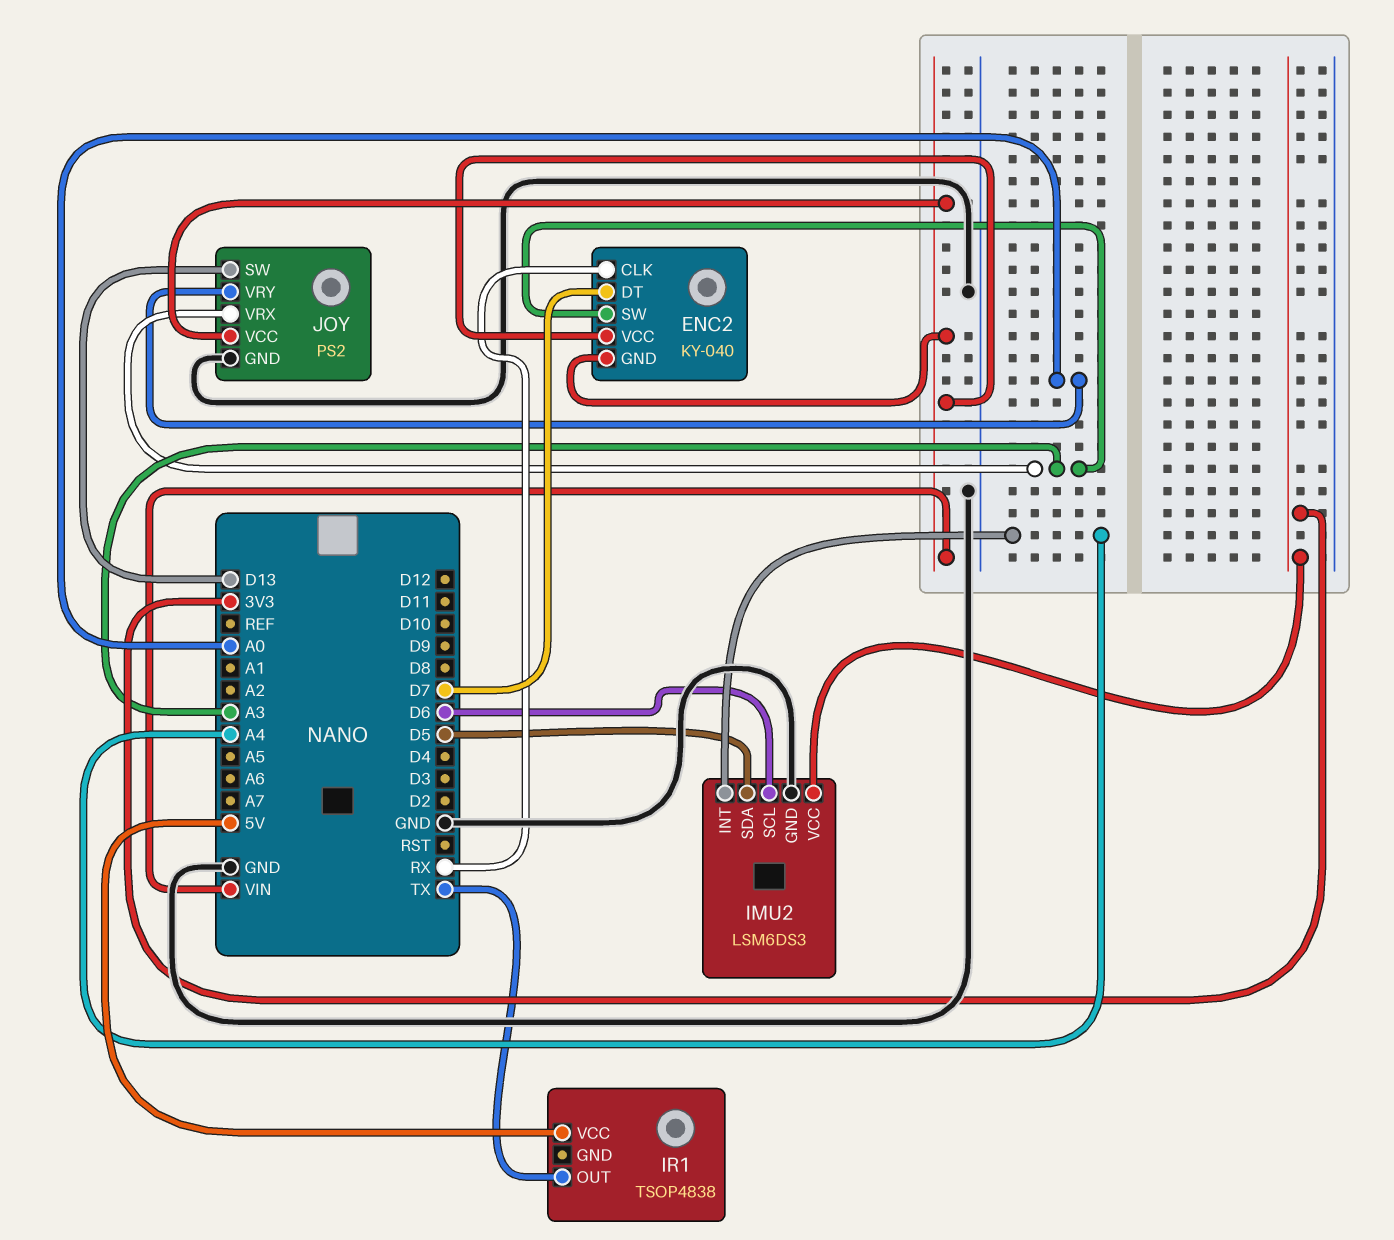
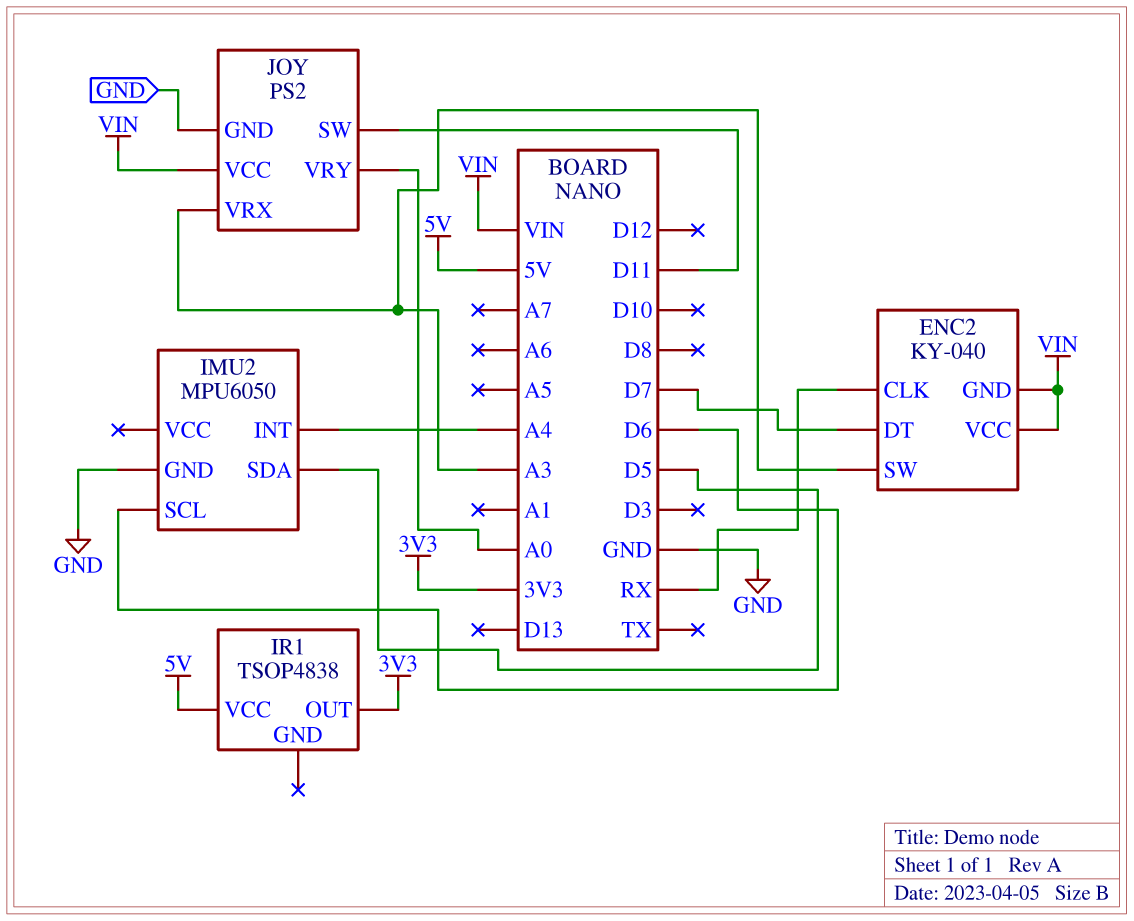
IMU2: LSM6DS3 -> MPU6050
IMU2 pin VCC: 3V3 -> none
IR1 pin OUT: TX -> 3V3
JOY pin SW: D13 -> D11

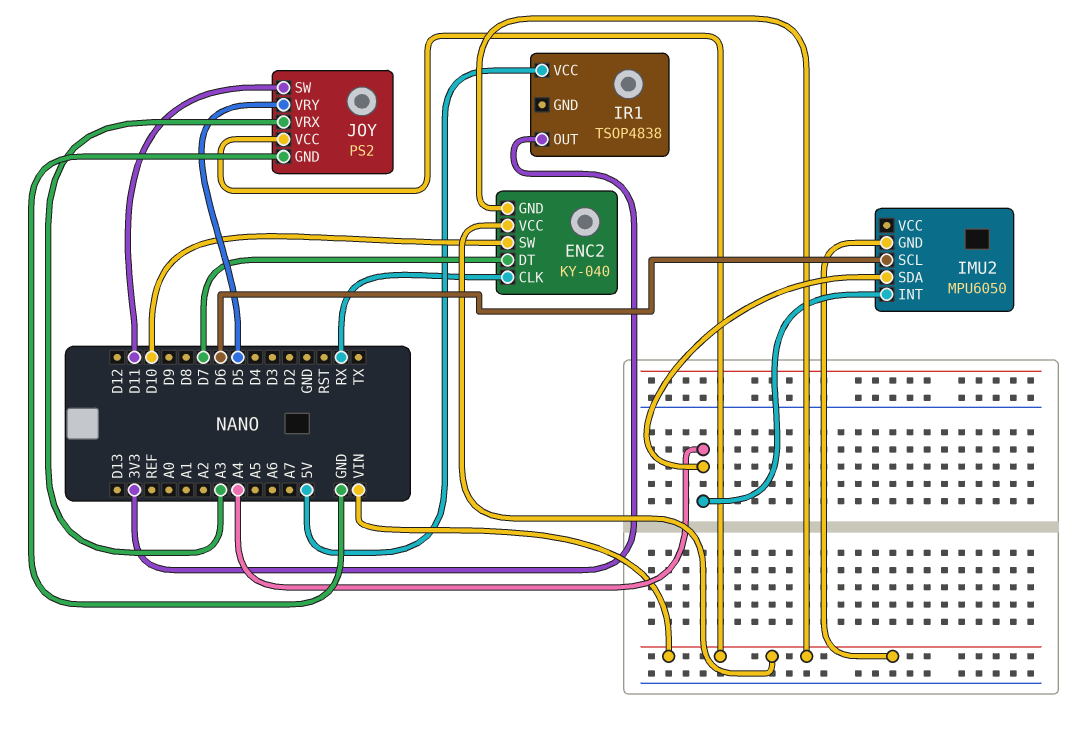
ENC2 pin SW: A3 -> D10
IMU2 pin GND: GND -> VIN
IMU2 pin SDA: D5 -> A4
JOY pin VRY: A0 -> D5

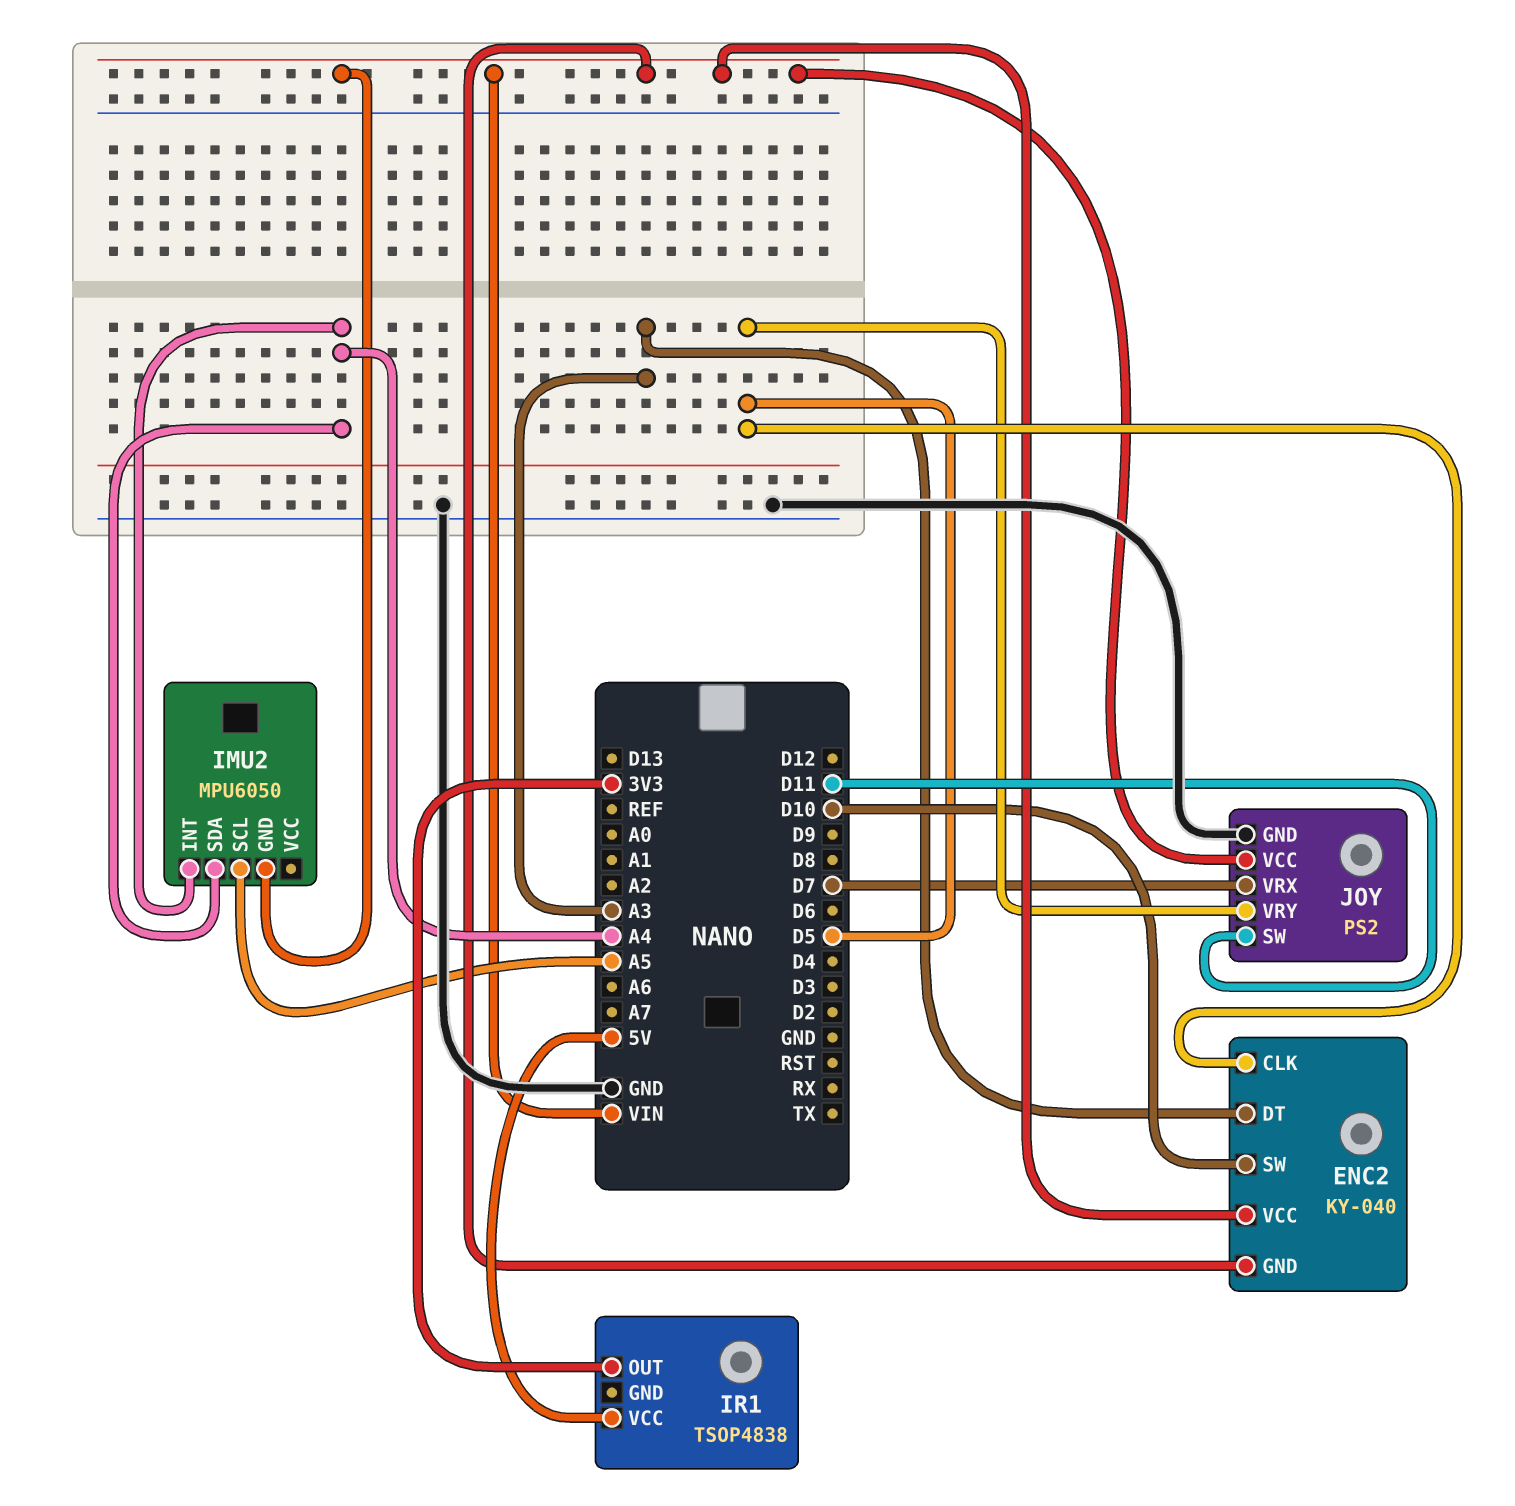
ENC2 pin CLK: RX -> D5
ENC2 pin DT: D7 -> A3
IMU2 pin SCL: D6 -> A5
JOY pin VRX: A3 -> D7

